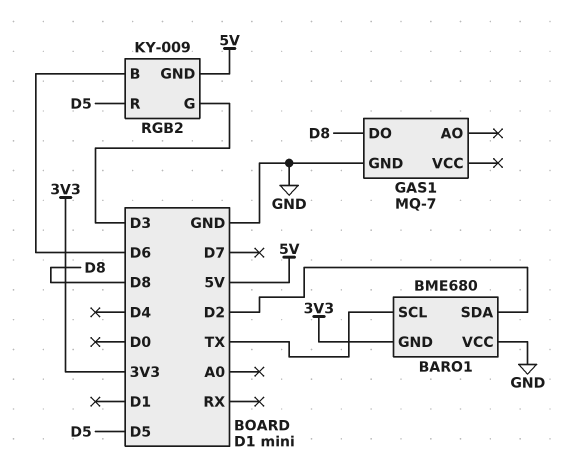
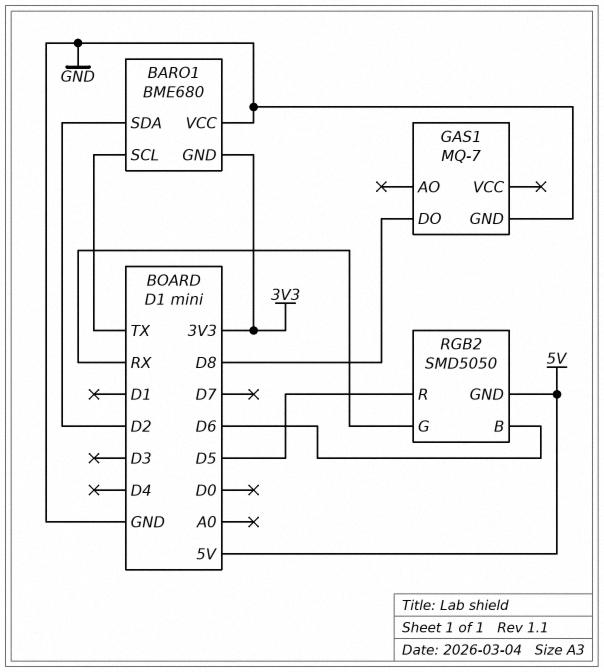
RGB2: KY-009 -> SMD5050
RGB2 pin G: D3 -> RX

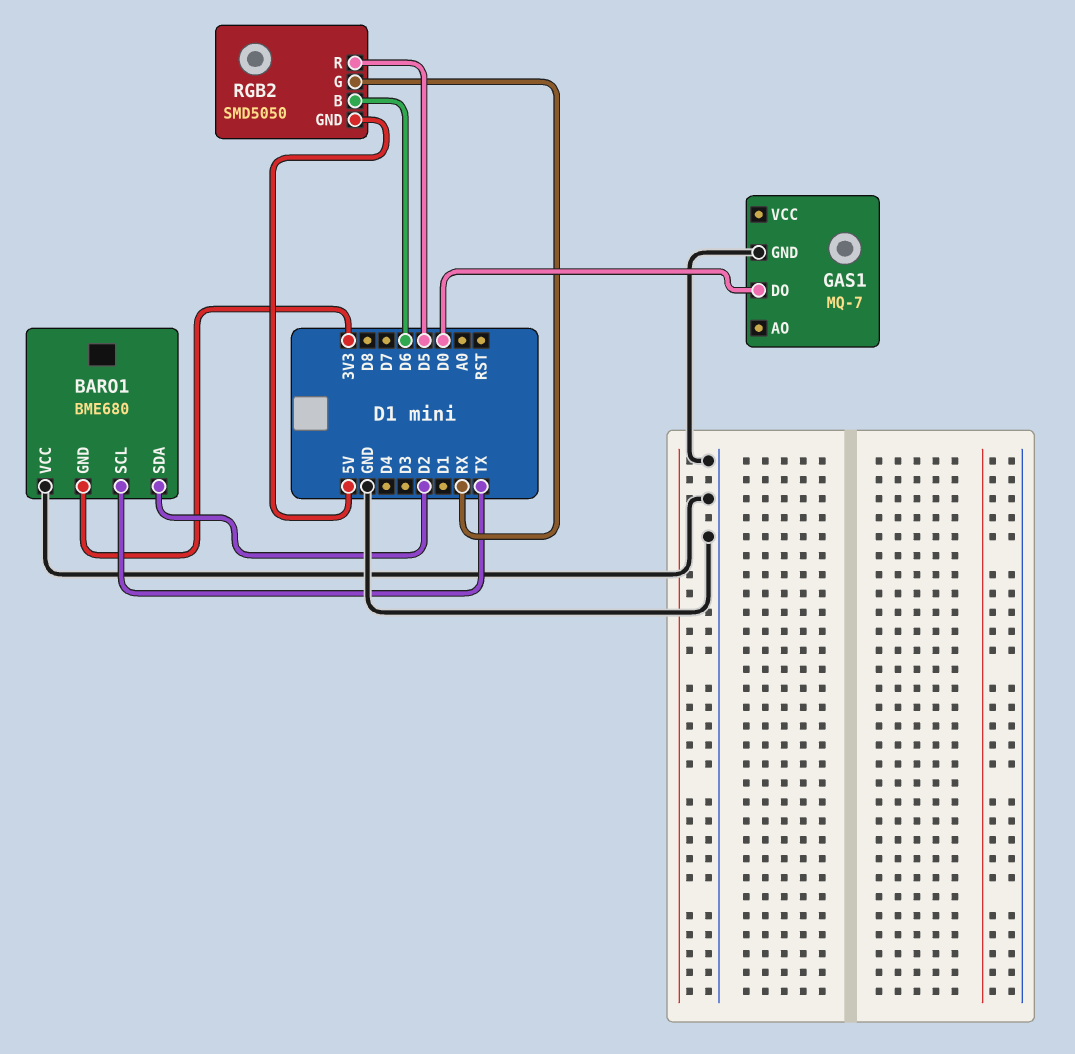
GAS1 pin DO: D8 -> D0

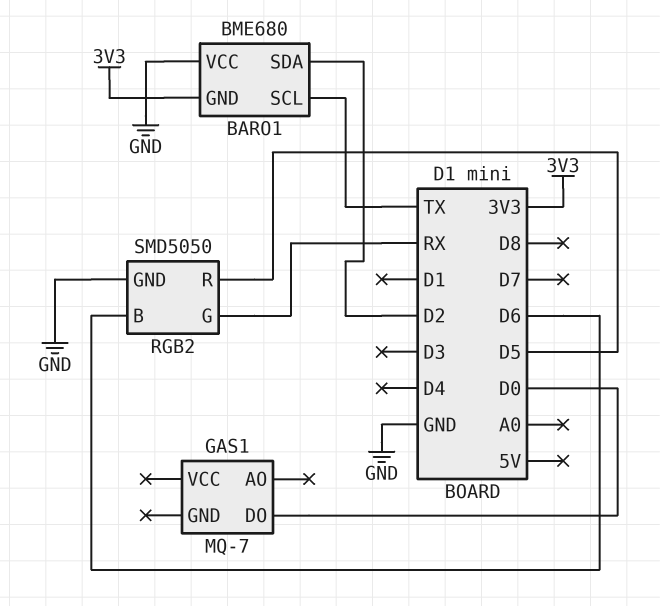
GAS1 pin GND: GND -> none
RGB2 pin GND: 5V -> GND

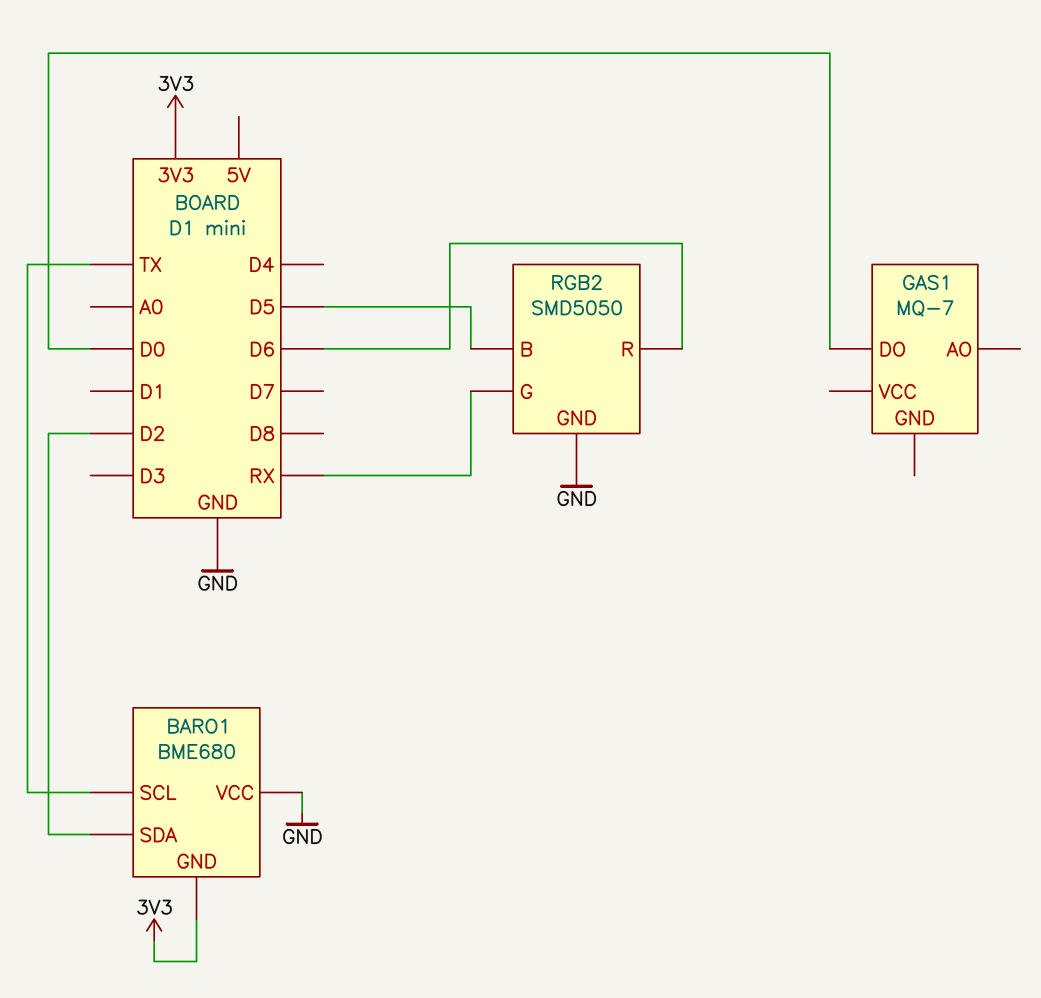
RGB2 pin B: D6 -> D5
RGB2 pin R: D5 -> D6

